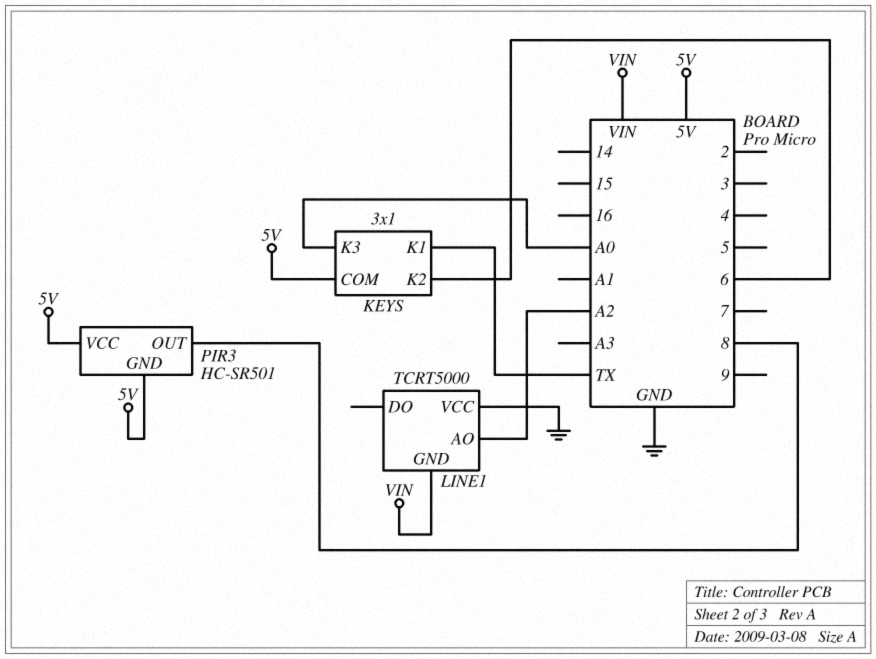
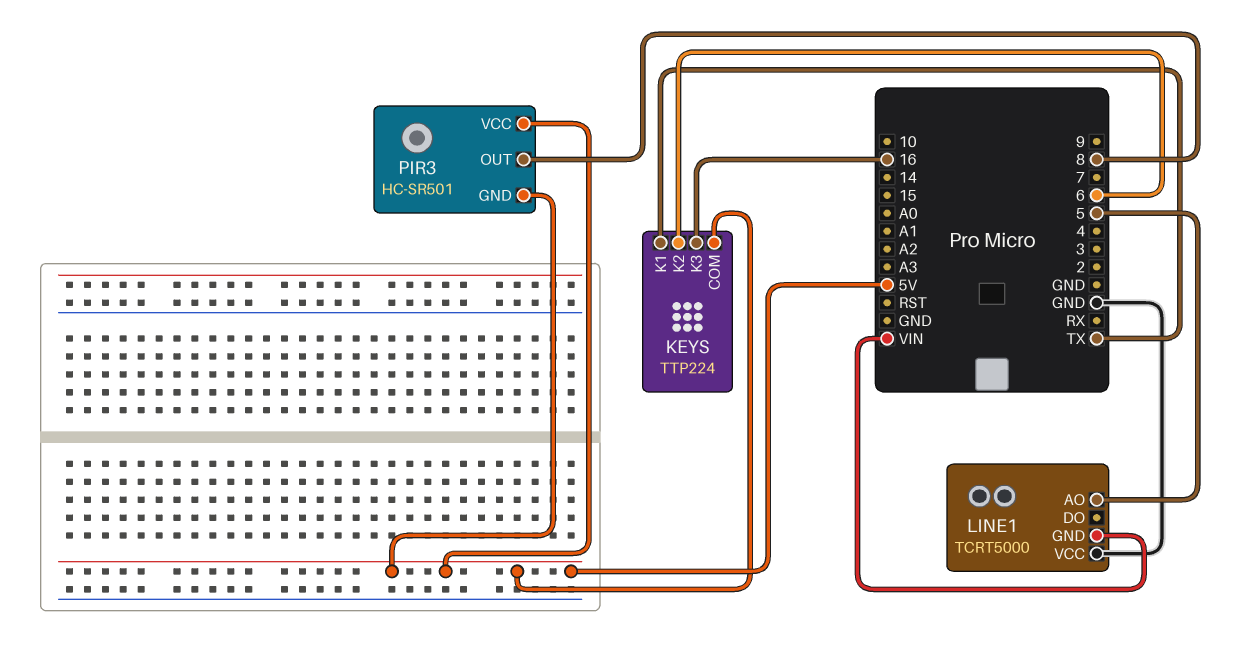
KEYS: 3x1 -> TTP224
KEYS pin K3: A0 -> 16
LINE1 pin AO: A2 -> 5

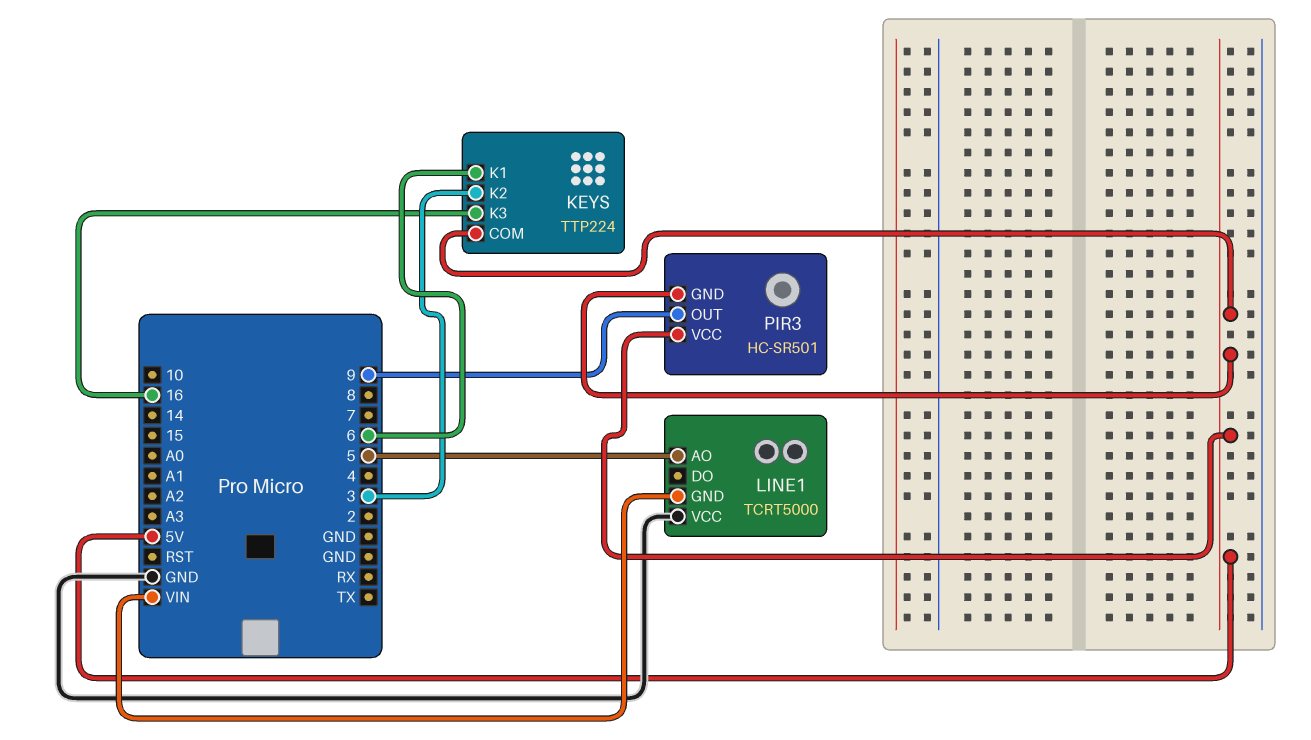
KEYS pin K1: TX -> 6
KEYS pin K2: 6 -> 3
PIR3 pin OUT: 8 -> 9

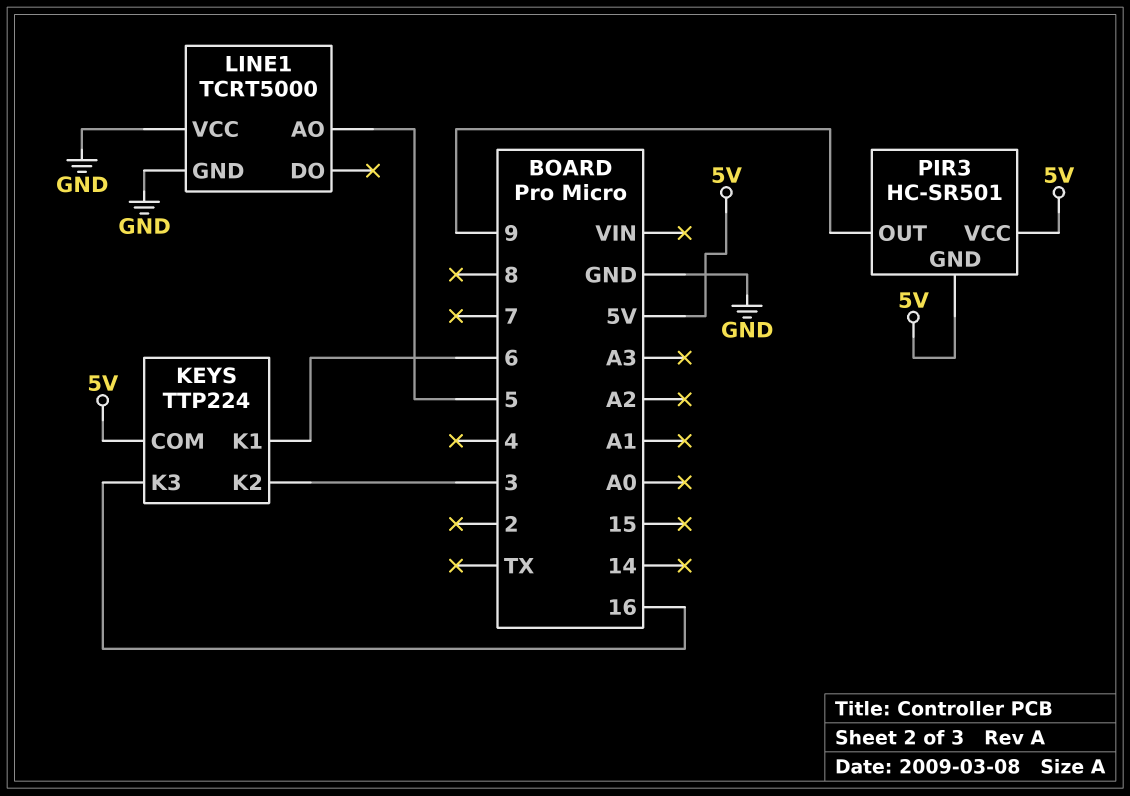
LINE1 pin GND: VIN -> GND

